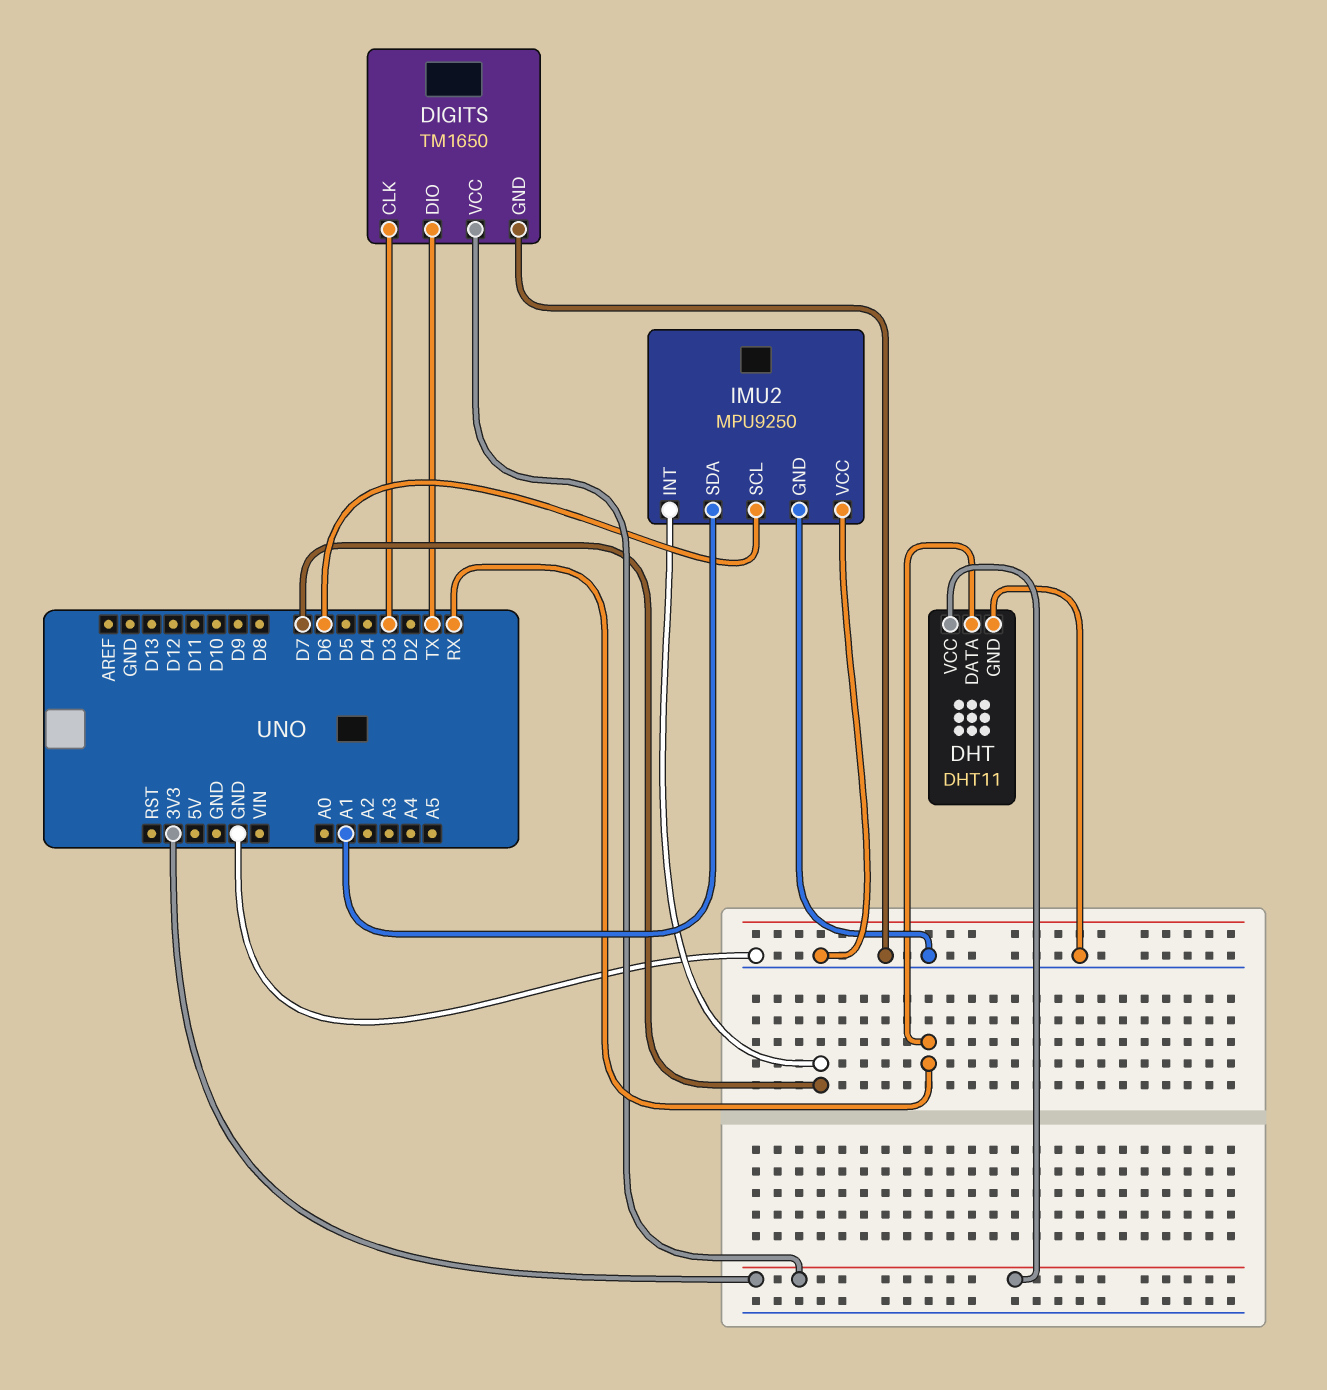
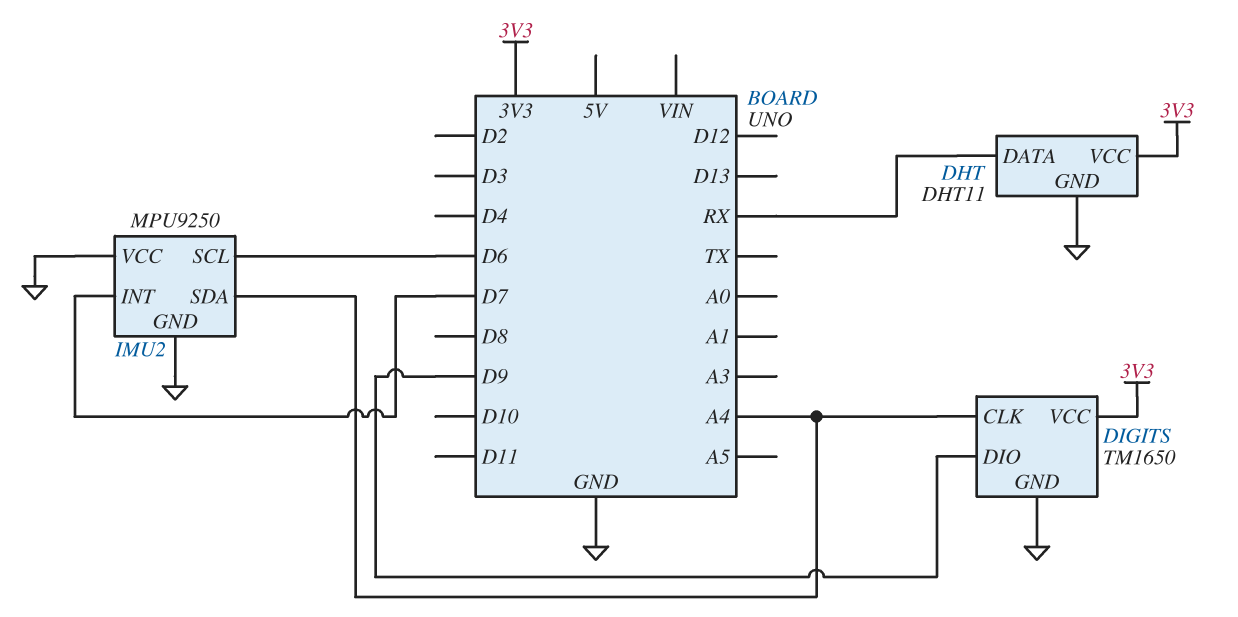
DIGITS pin CLK: D3 -> A4
DIGITS pin DIO: TX -> D9
IMU2 pin SDA: A1 -> A4

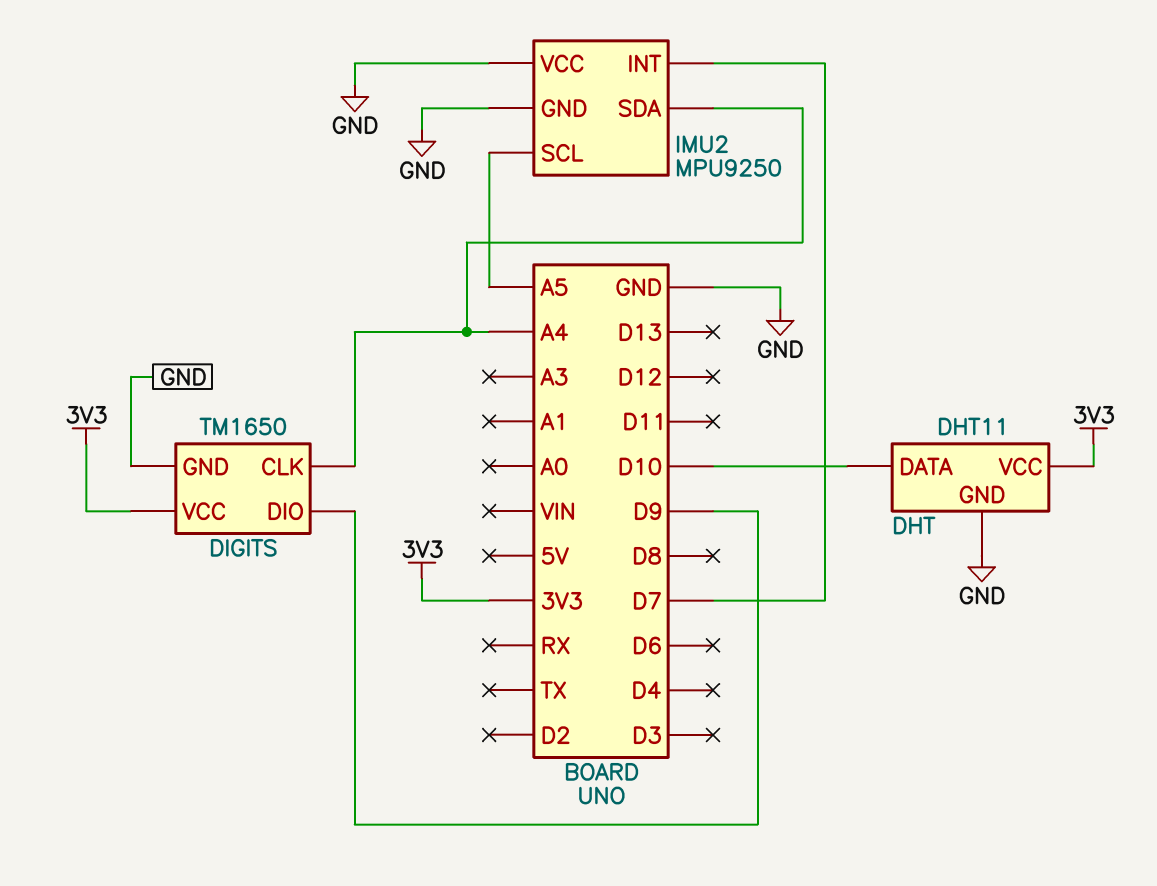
DHT pin DATA: RX -> D10
IMU2 pin SCL: D6 -> A5

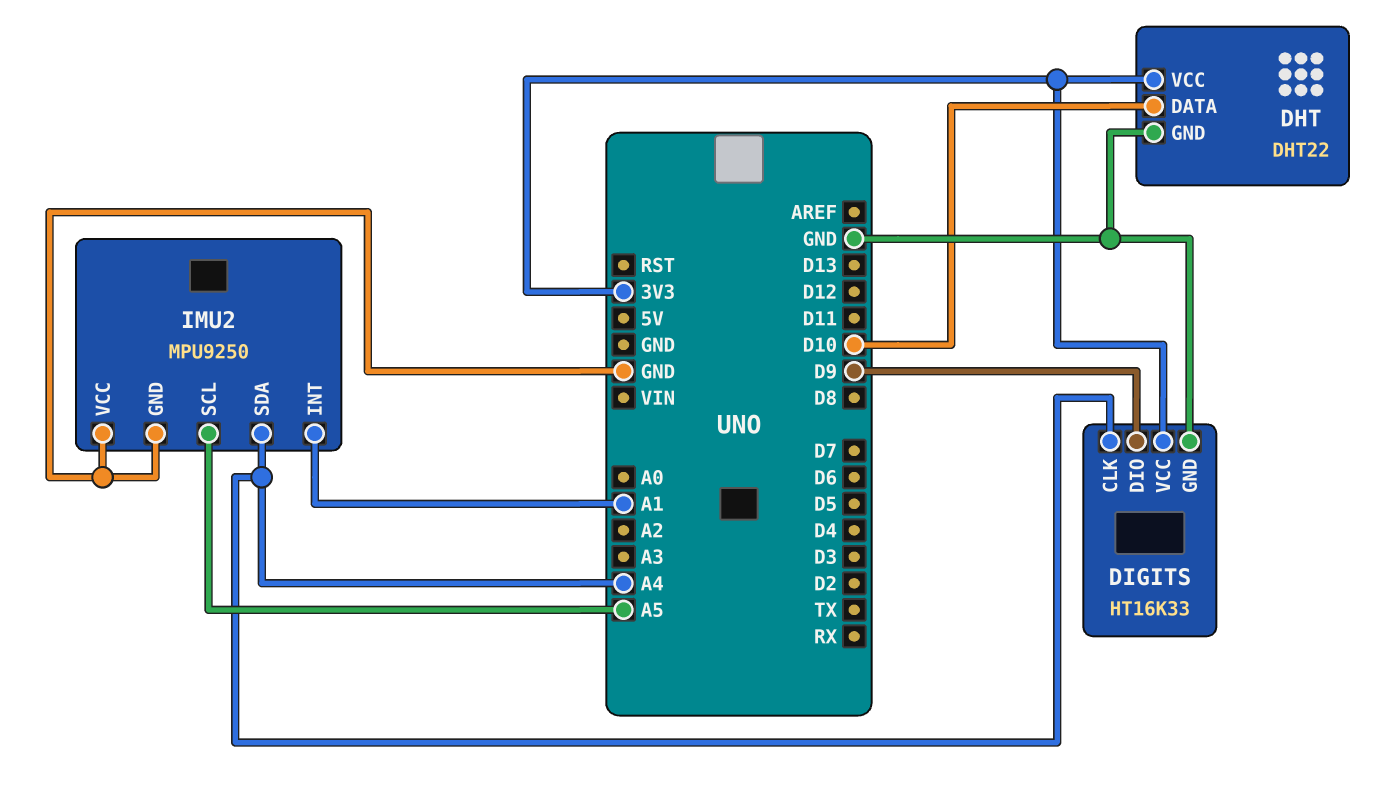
DHT: DHT11 -> DHT22
DIGITS: TM1650 -> HT16K33
IMU2 pin INT: D7 -> A1

